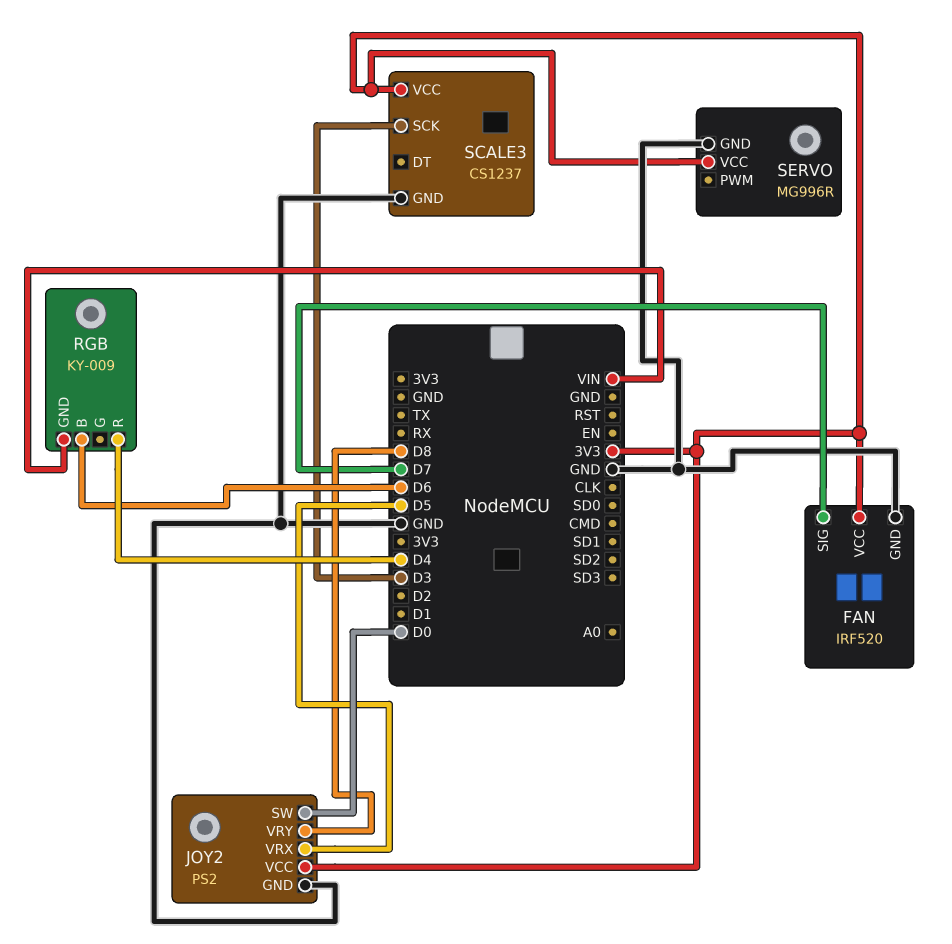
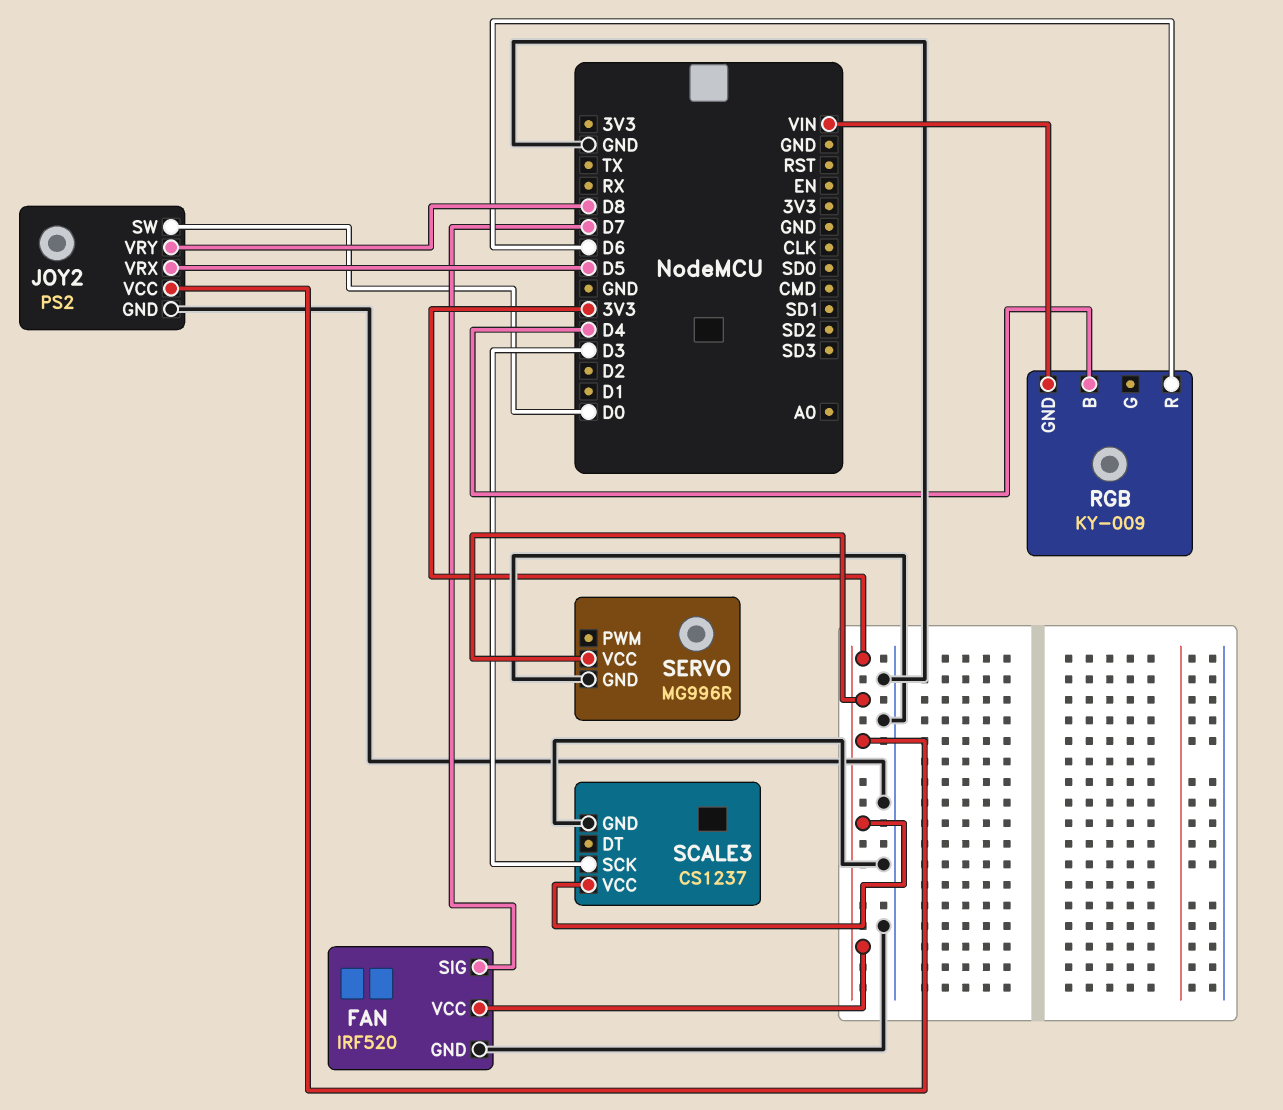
RGB pin B: D6 -> D4
RGB pin R: D4 -> D6

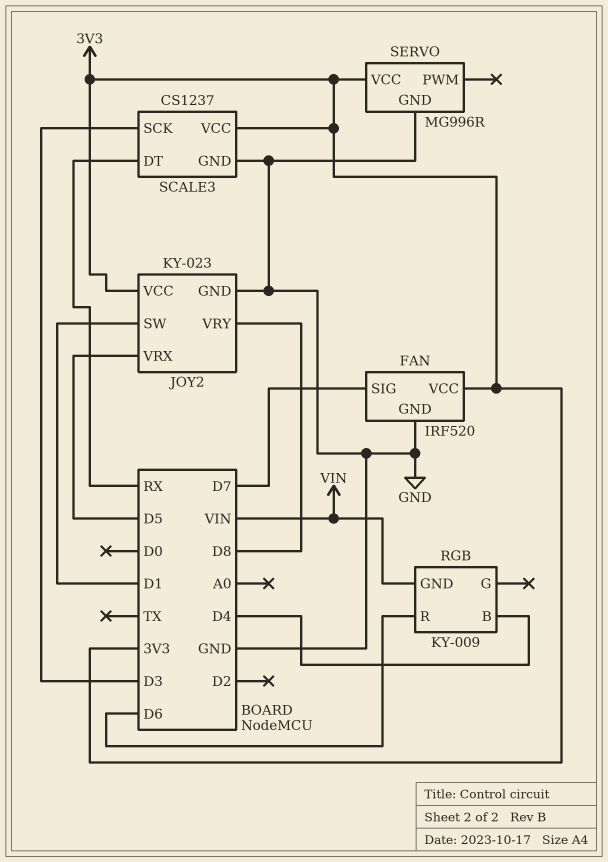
JOY2: PS2 -> KY-023
JOY2 pin SW: D0 -> D1
SCALE3 pin DT: none -> RX

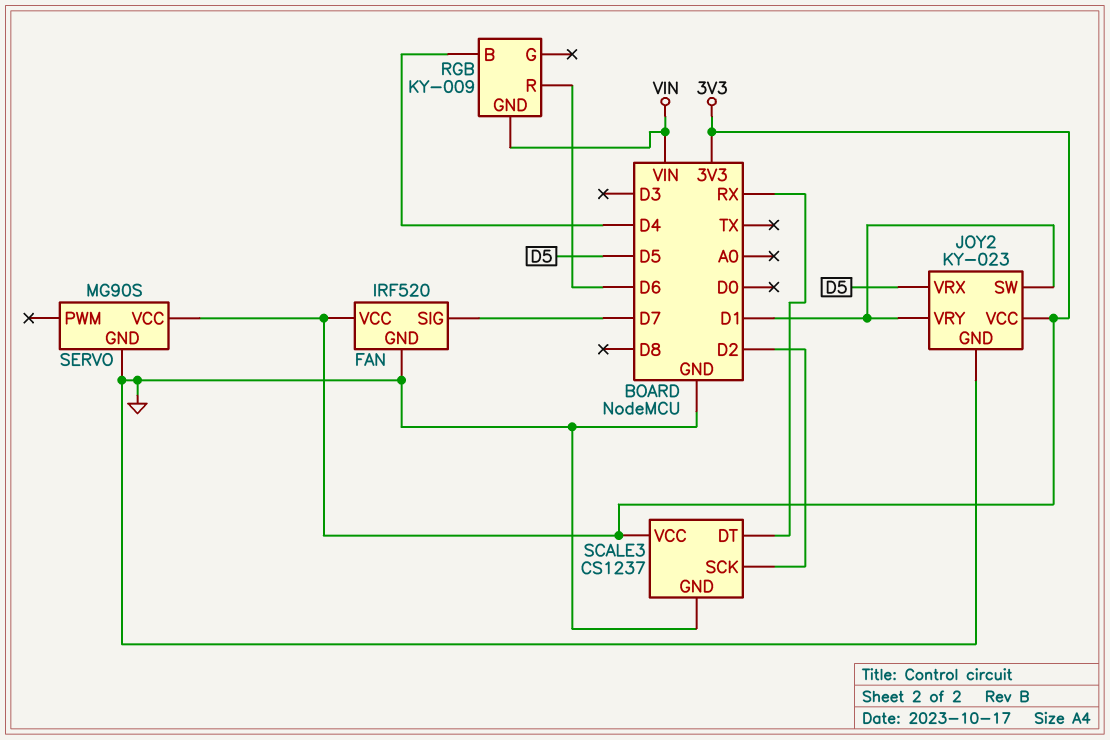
JOY2 pin VRY: D8 -> D1
SCALE3 pin SCK: D3 -> D2
SERVO: MG996R -> MG90S

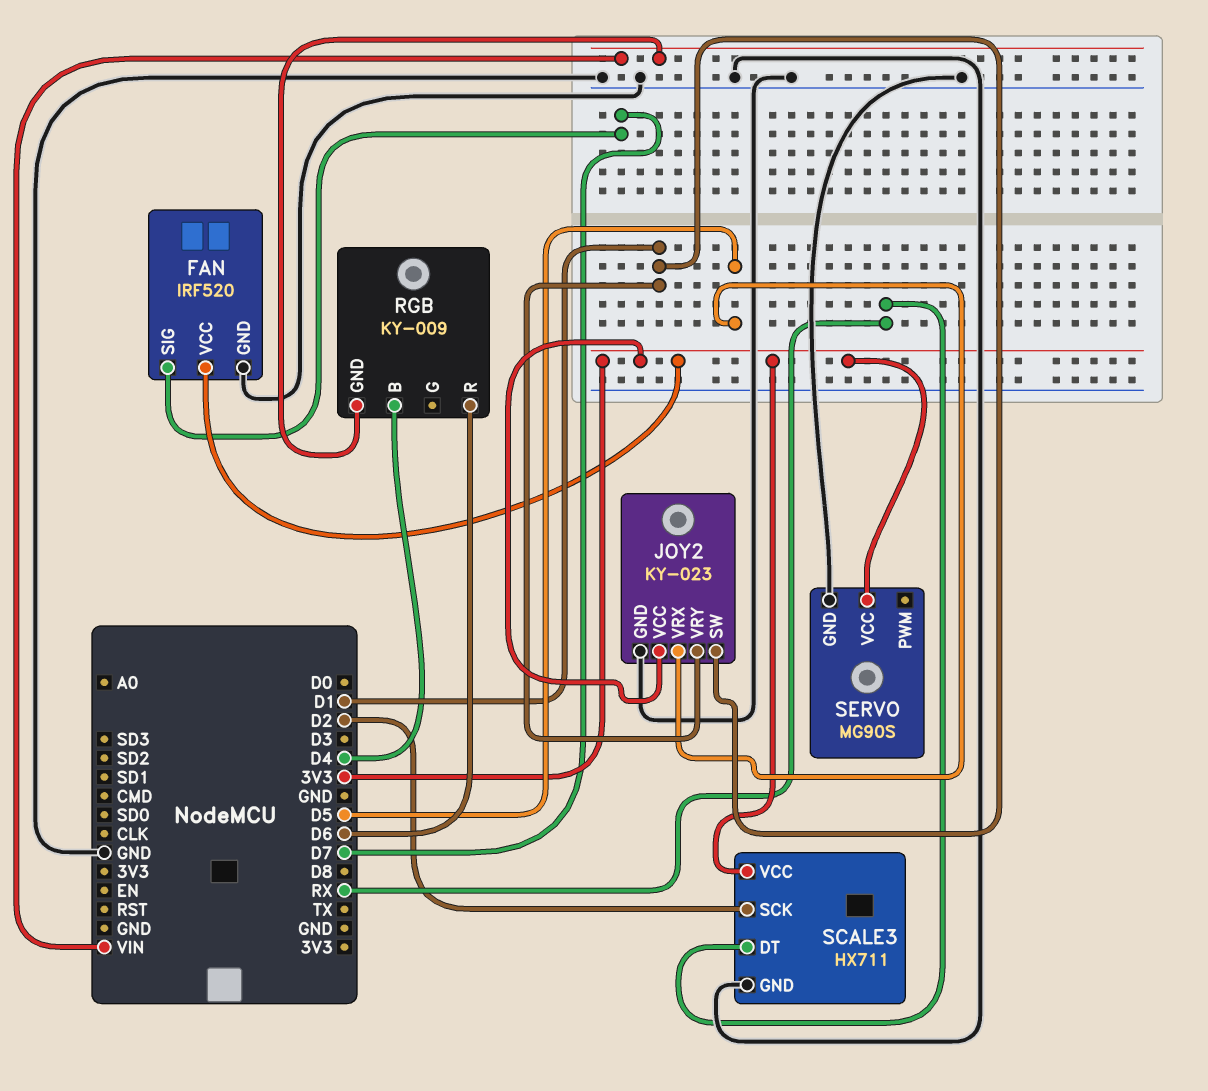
SCALE3: CS1237 -> HX711

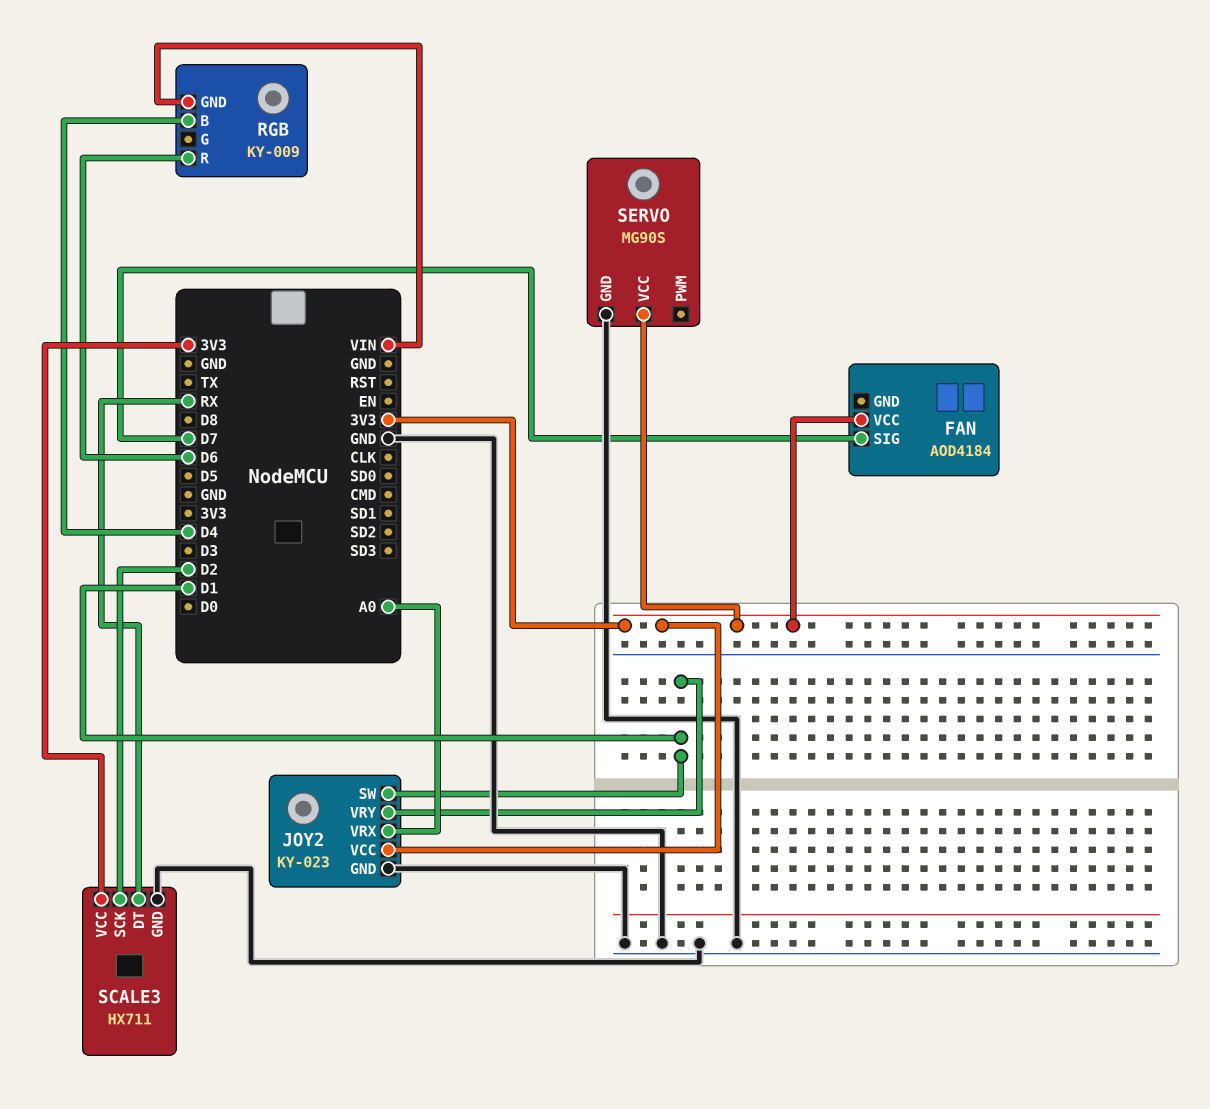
FAN: IRF520 -> AOD4184
FAN pin GND: GND -> none
JOY2 pin VRX: D5 -> A0

